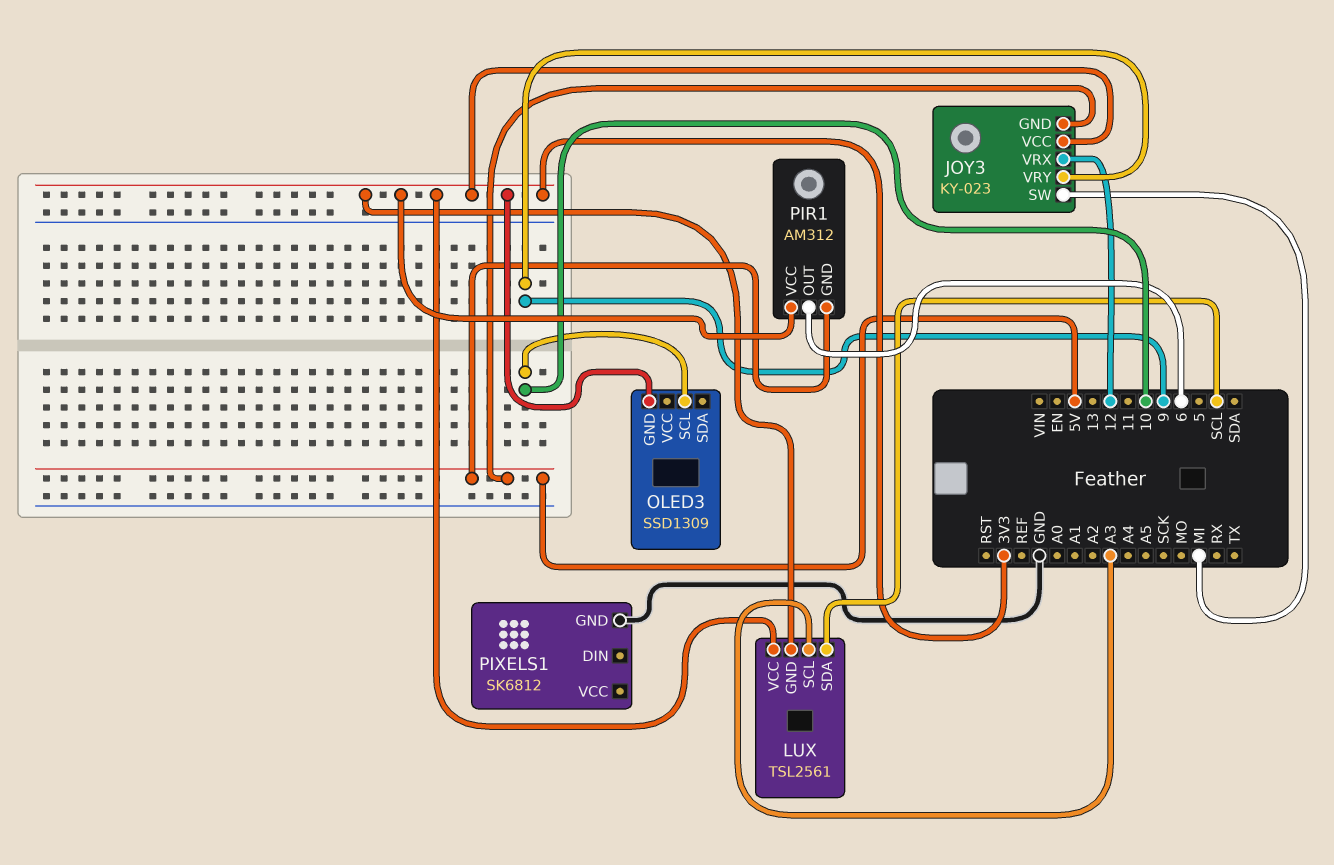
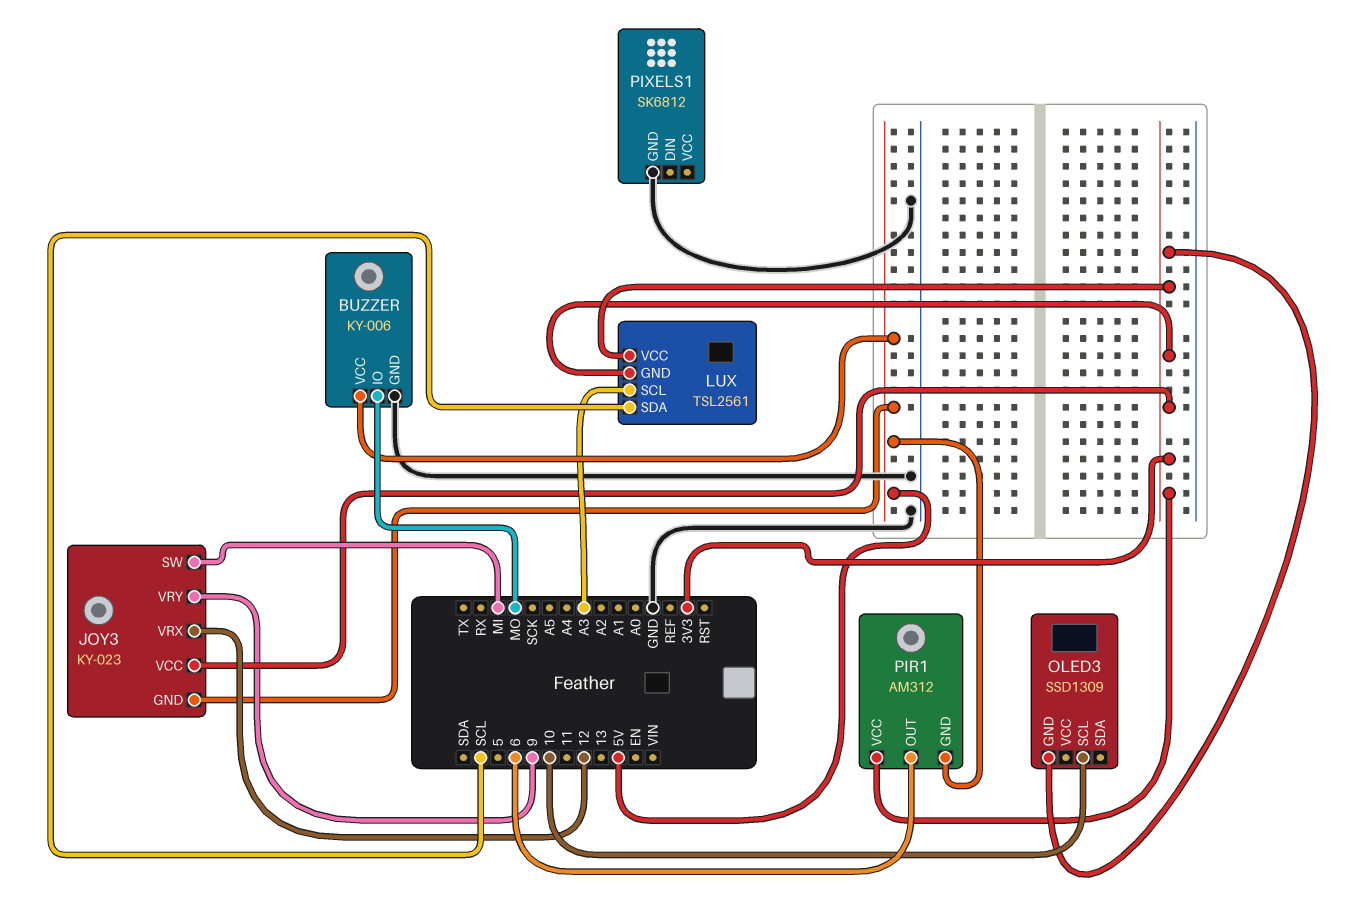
BUZZER: none -> KY-006
BUZZER pin GND: none -> GND
BUZZER pin IO: none -> MO
BUZZER pin VCC: none -> 5V

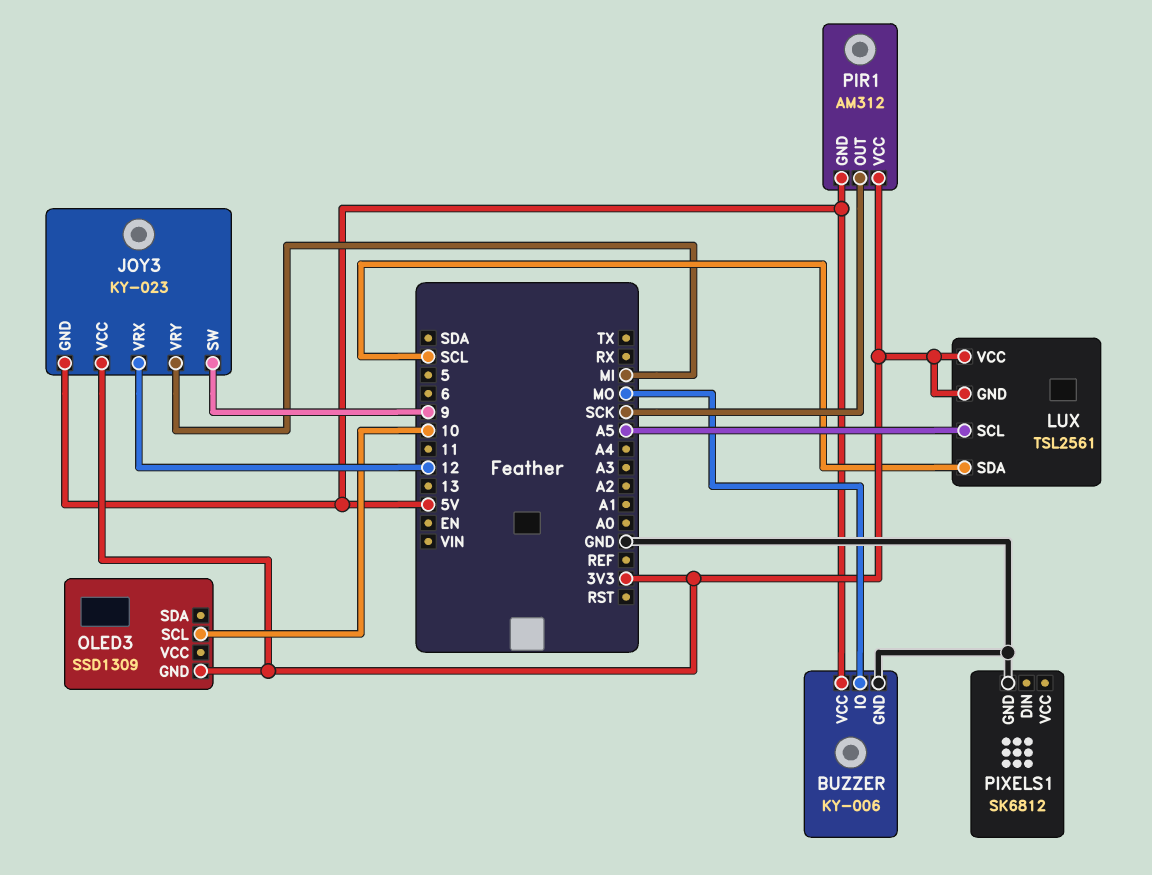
JOY3 pin SW: MI -> 9
JOY3 pin VRY: 9 -> MI
LUX pin SCL: A3 -> A5
PIR1 pin OUT: 6 -> SCK

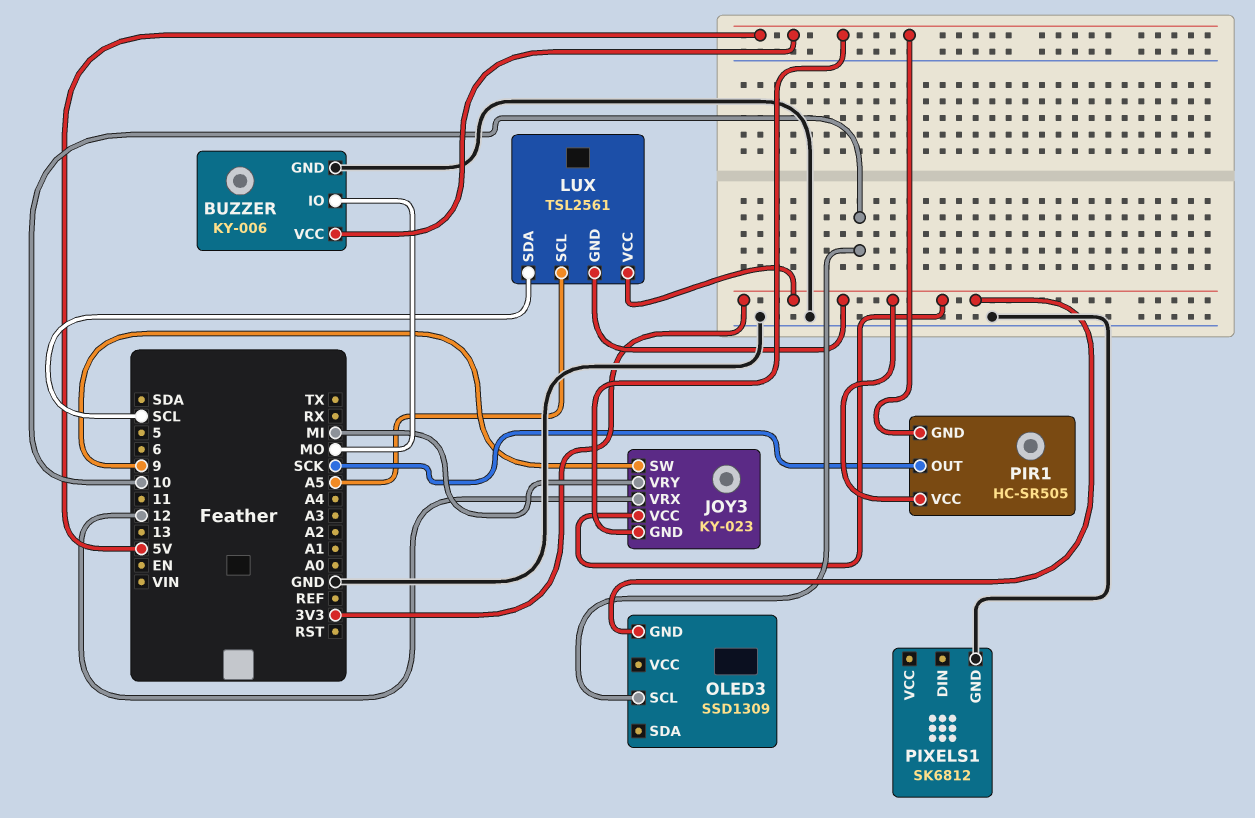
PIR1: AM312 -> HC-SR505

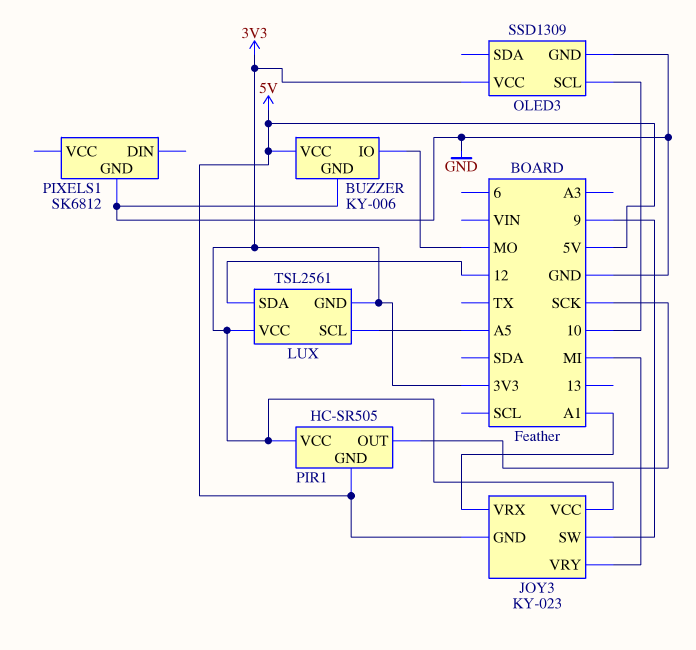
JOY3 pin VRX: 12 -> A1
LUX pin SDA: SCL -> 12
OLED3 pin GND: 3V3 -> GND
OLED3 pin VCC: none -> 3V3

